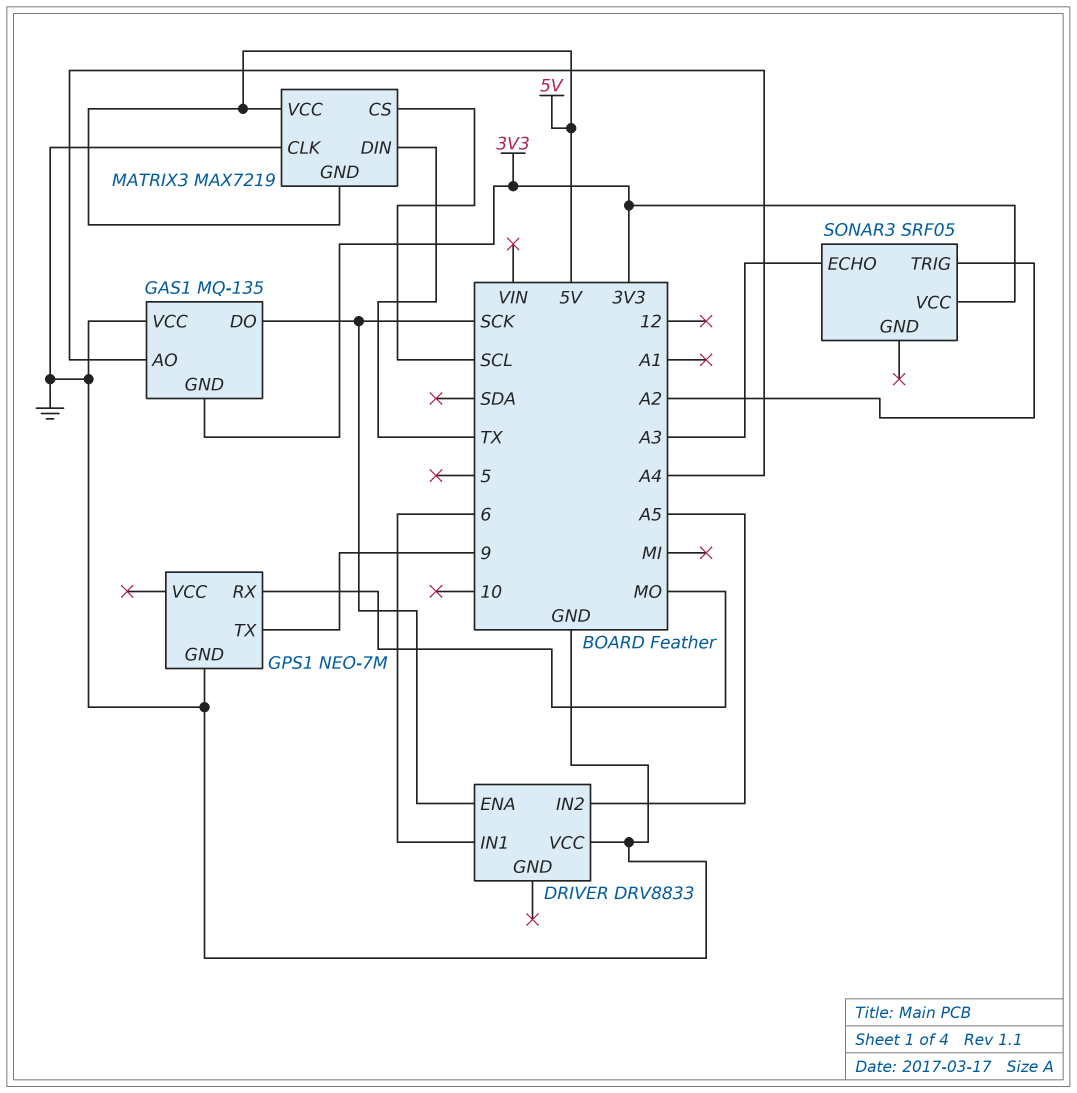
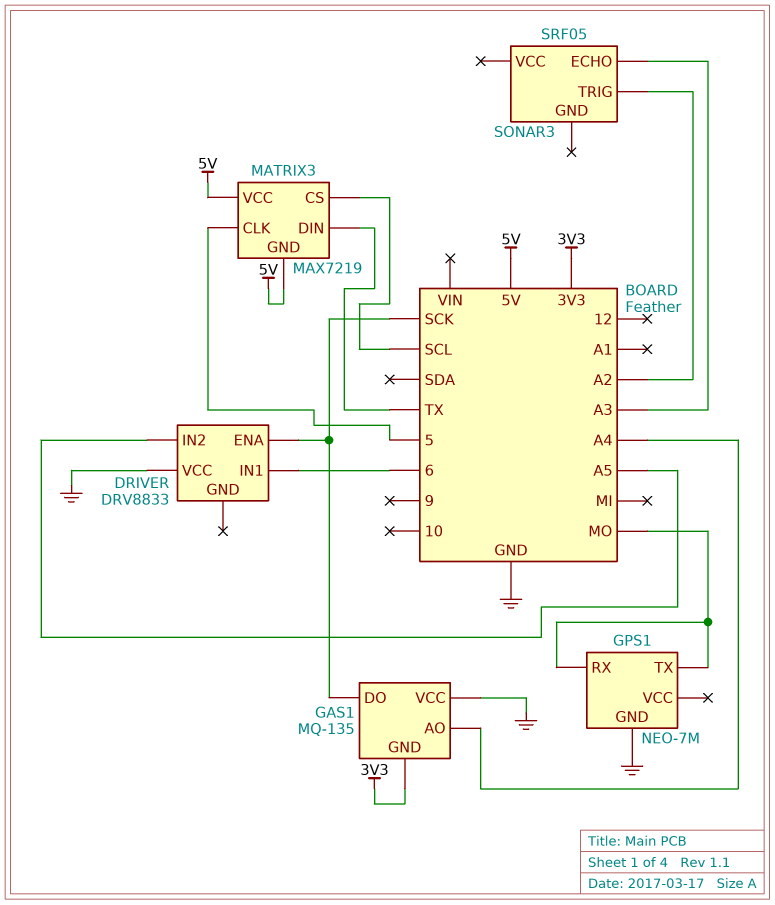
GPS1 pin TX: 9 -> MO
MATRIX3 pin CLK: GND -> 5
SONAR3 pin VCC: 3V3 -> none

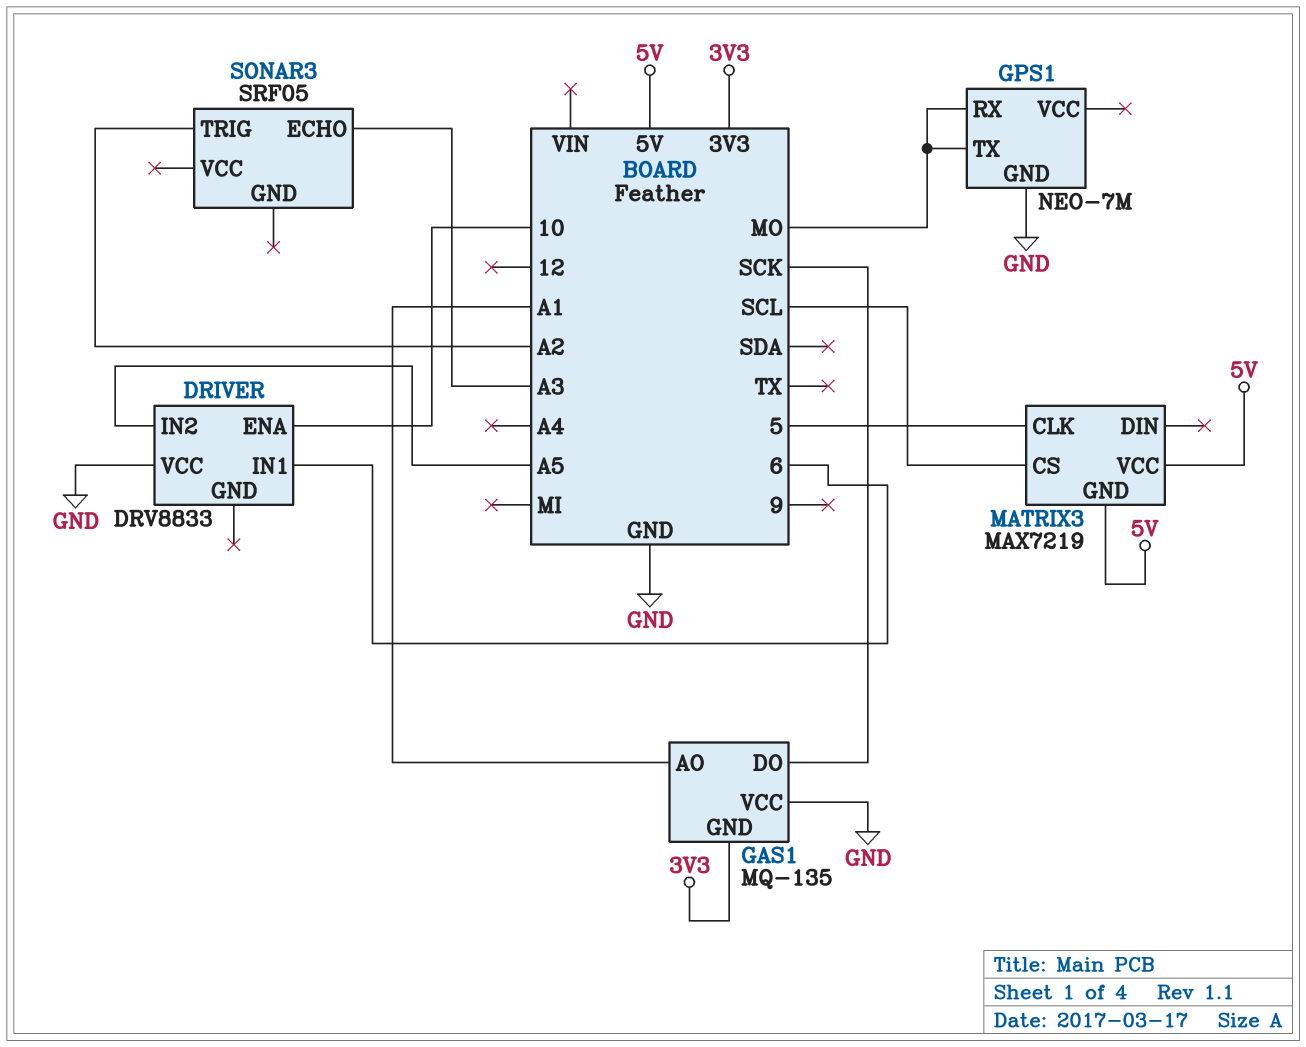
DRIVER pin ENA: SCK -> 10
GAS1 pin AO: A4 -> A1
MATRIX3 pin DIN: TX -> none

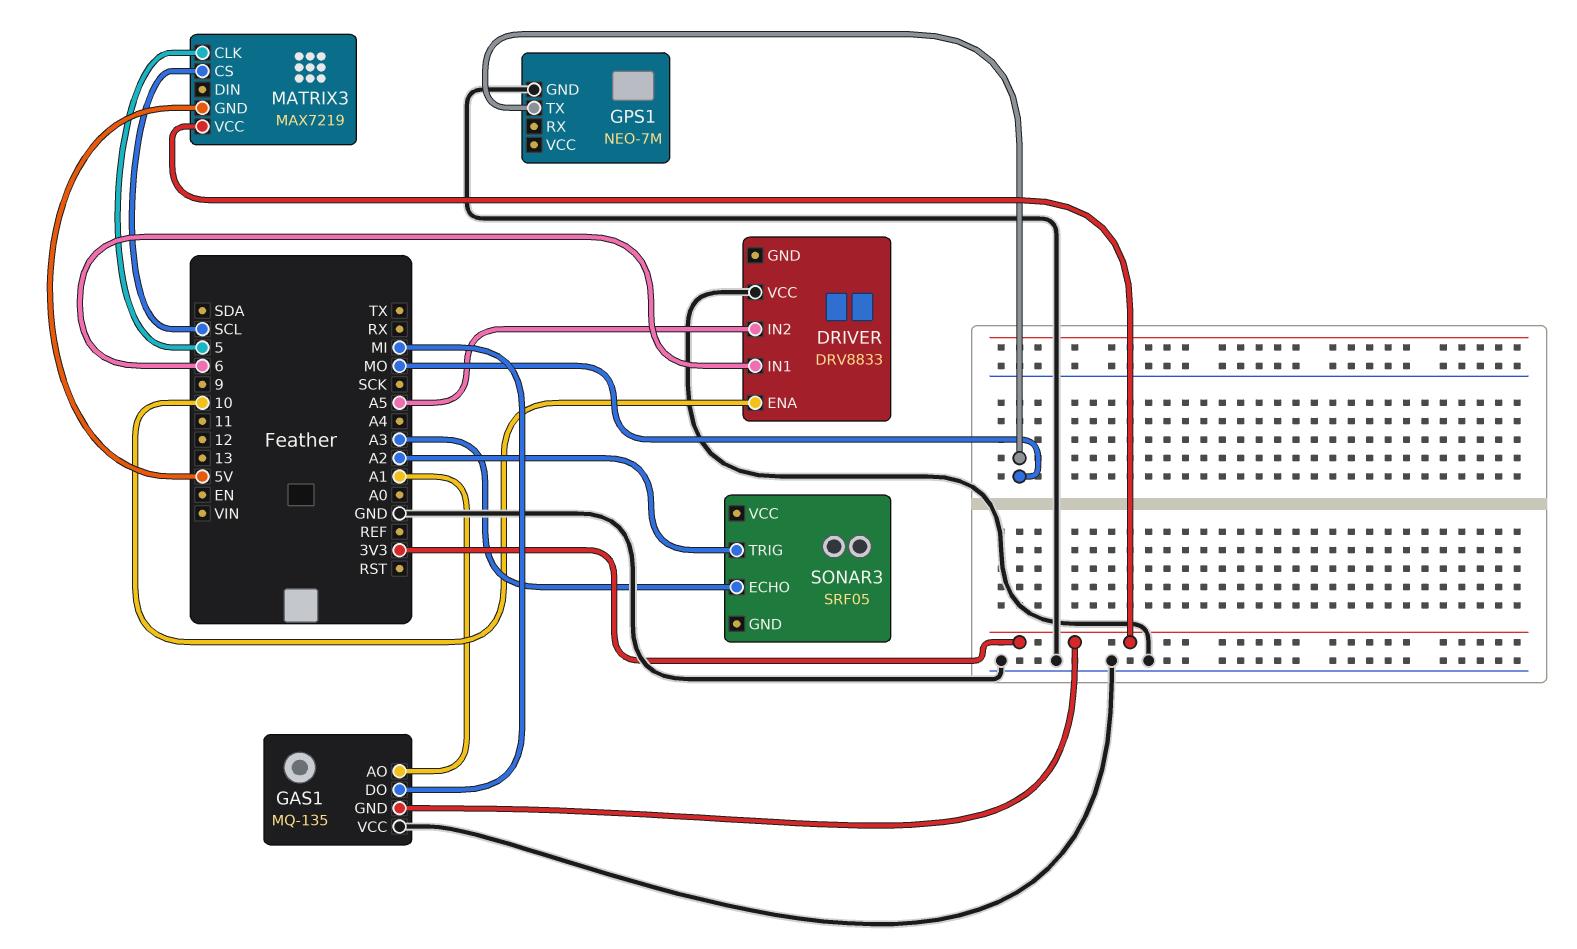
GAS1 pin DO: SCK -> MI
GPS1 pin RX: MO -> none
MATRIX3 pin VCC: 5V -> 3V3

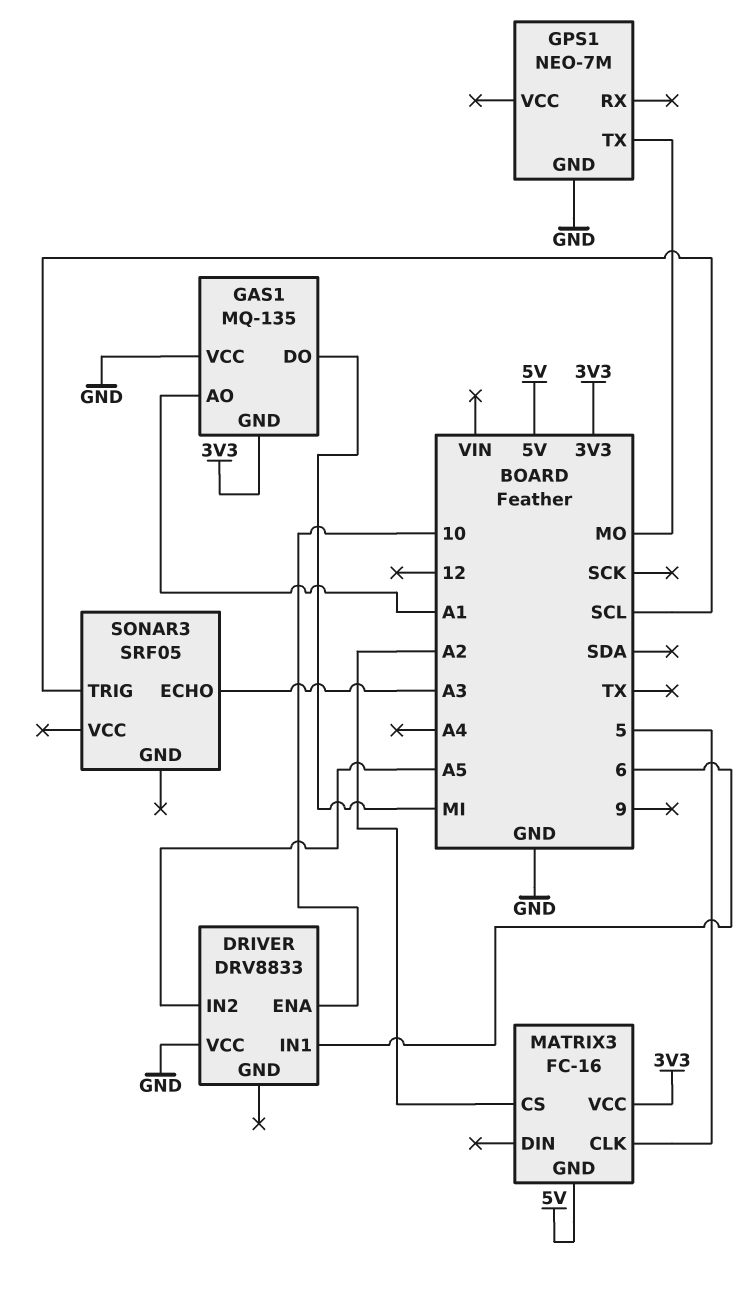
MATRIX3: MAX7219 -> FC-16
MATRIX3 pin CS: SCL -> A2
SONAR3 pin TRIG: A2 -> SCL

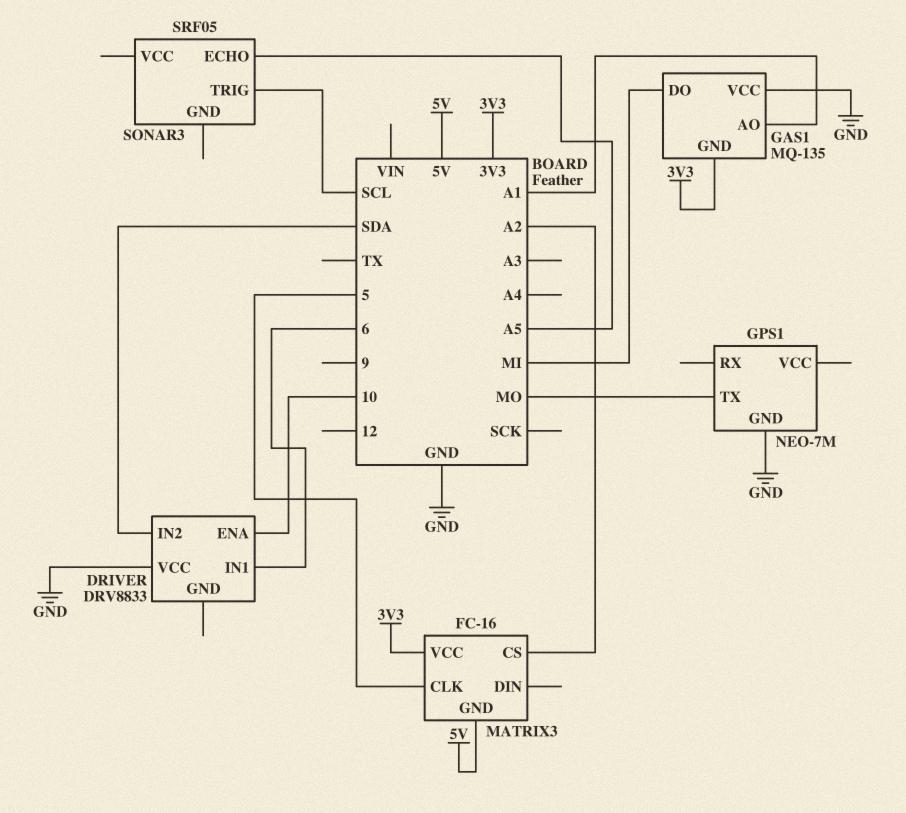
DRIVER pin IN2: A5 -> SDA
SONAR3 pin ECHO: A3 -> A5

